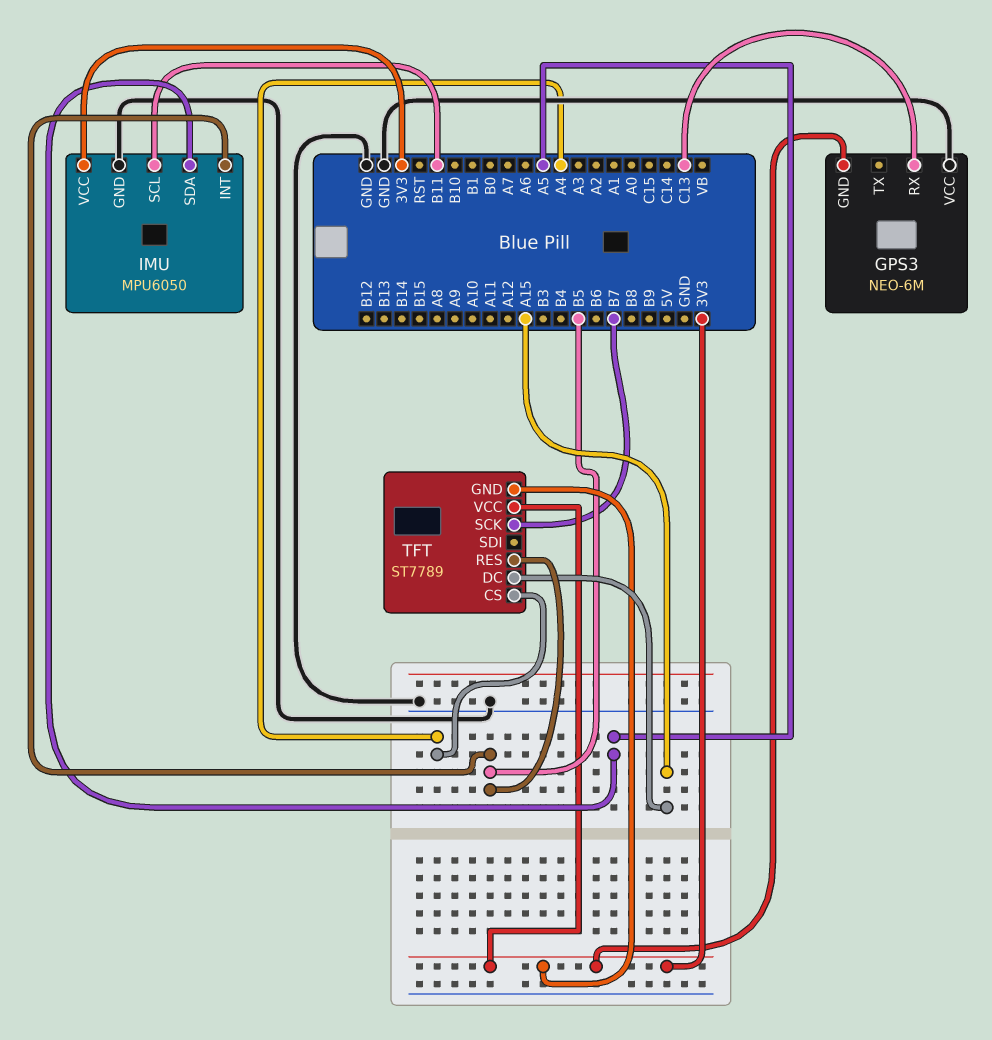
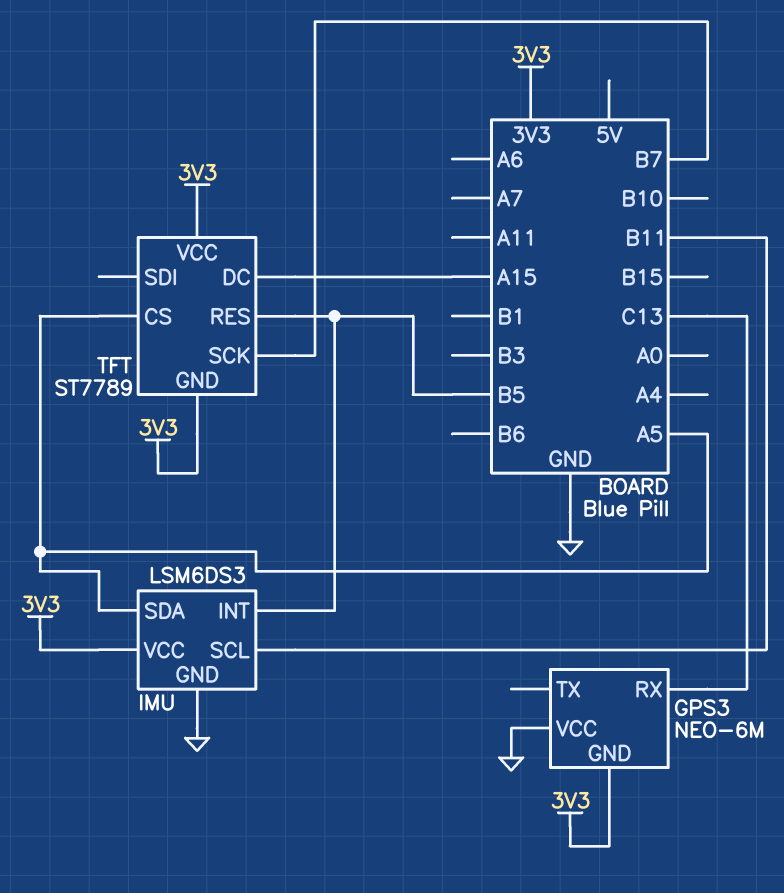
IMU: MPU6050 -> LSM6DS3
TFT pin CS: A4 -> A5

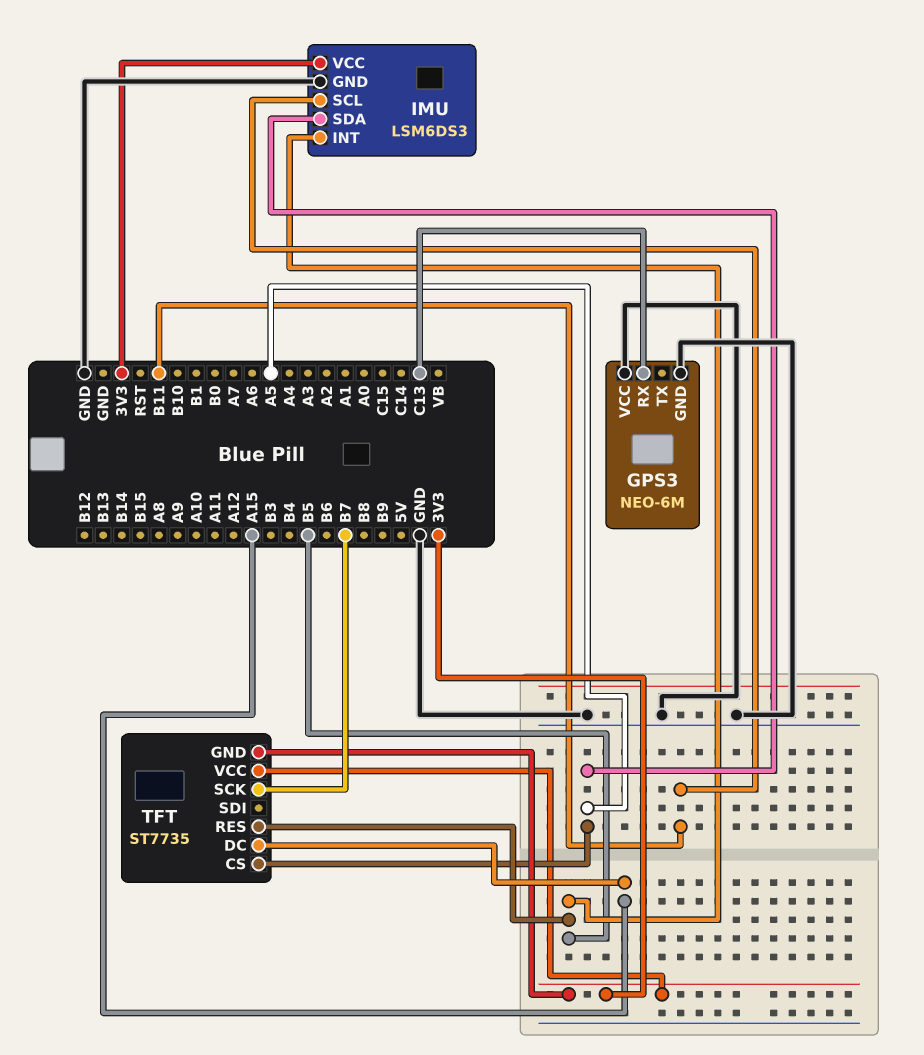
GPS3 pin GND: 3V3 -> GND
TFT: ST7789 -> ST7735

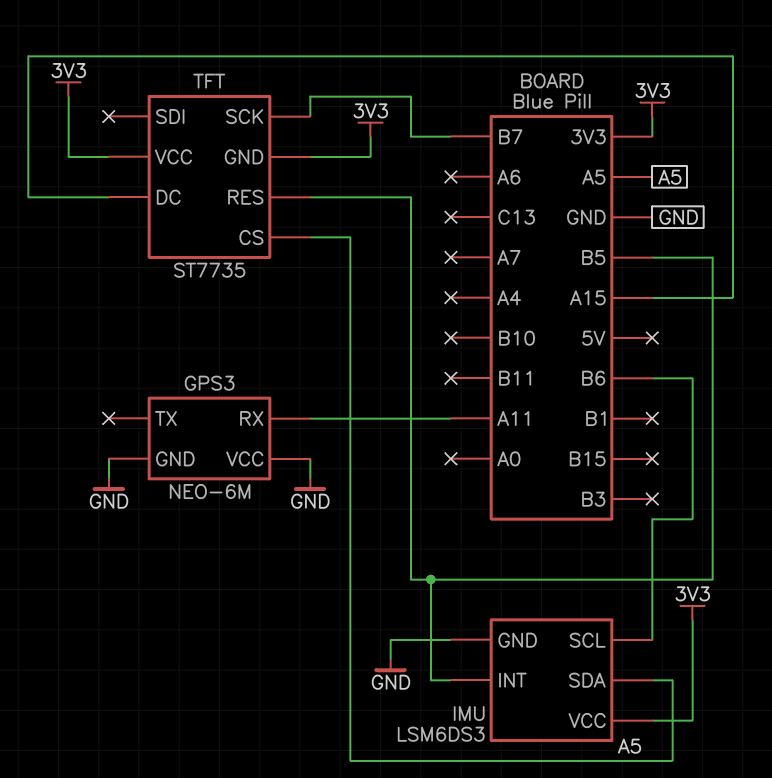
GPS3 pin RX: C13 -> A11
IMU pin SCL: B11 -> B6

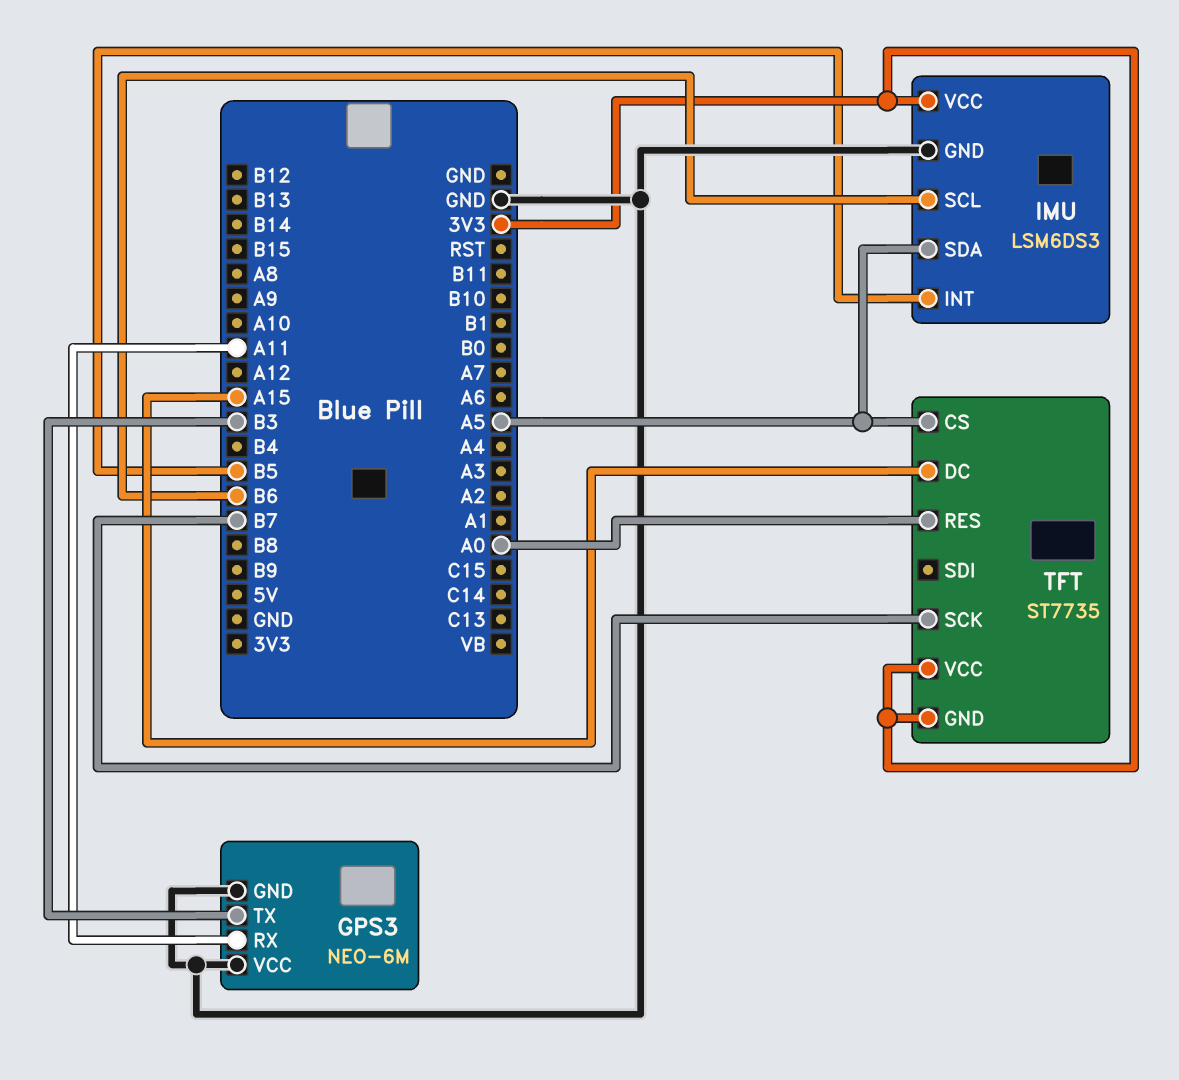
GPS3 pin TX: none -> B3
TFT pin RES: B5 -> A0

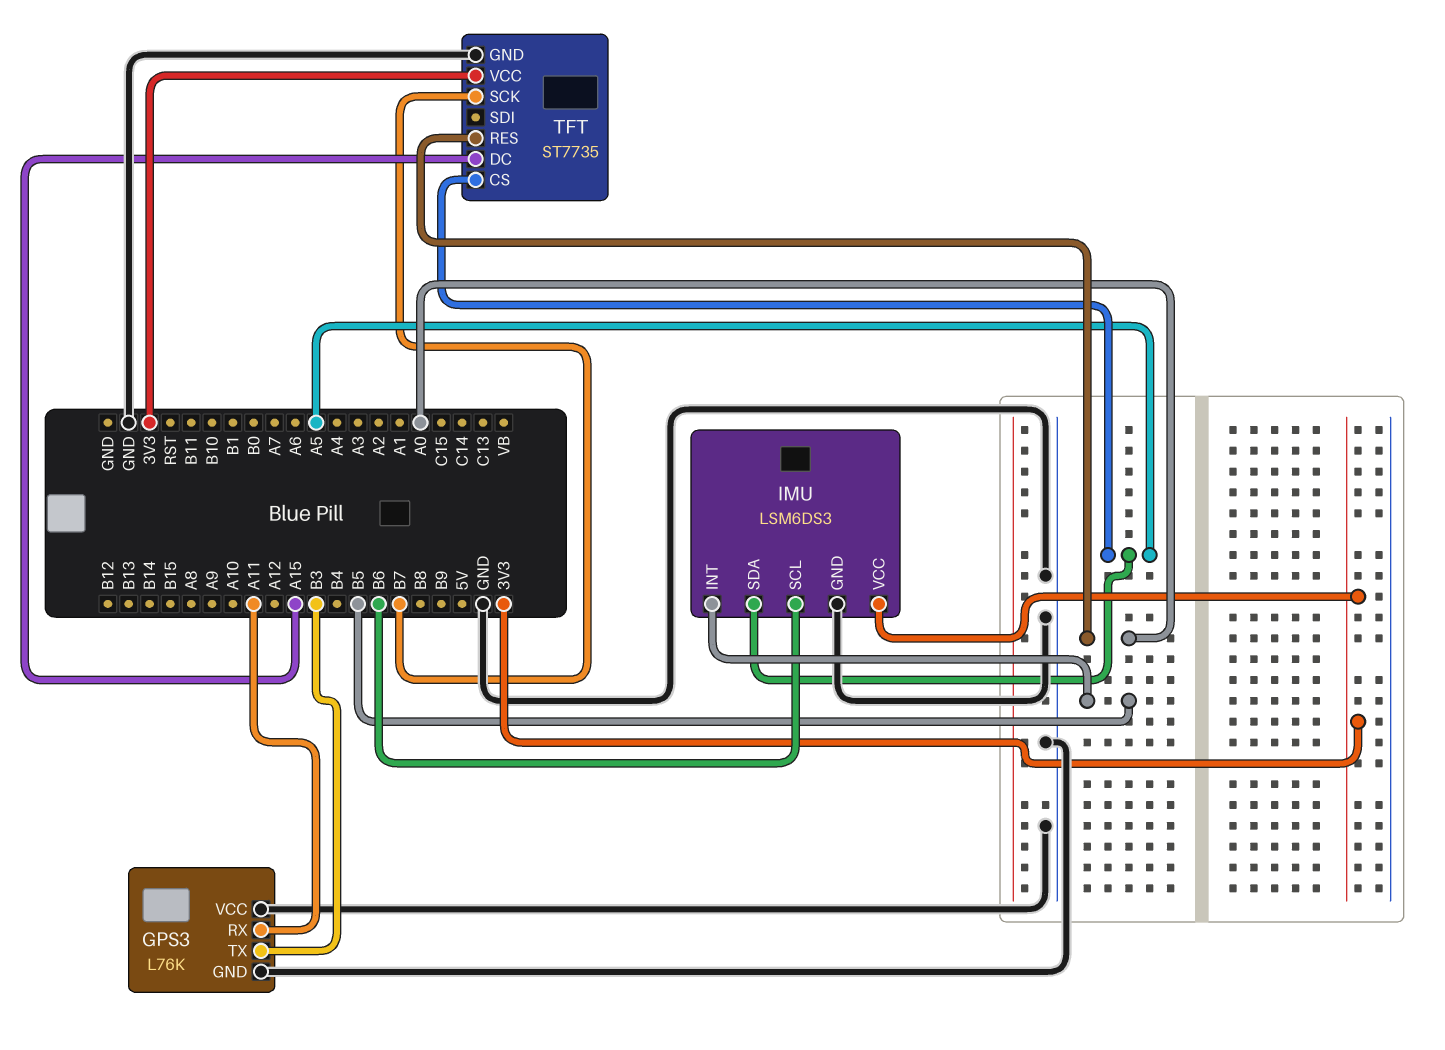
GPS3: NEO-6M -> L76K
TFT pin GND: 3V3 -> GND

